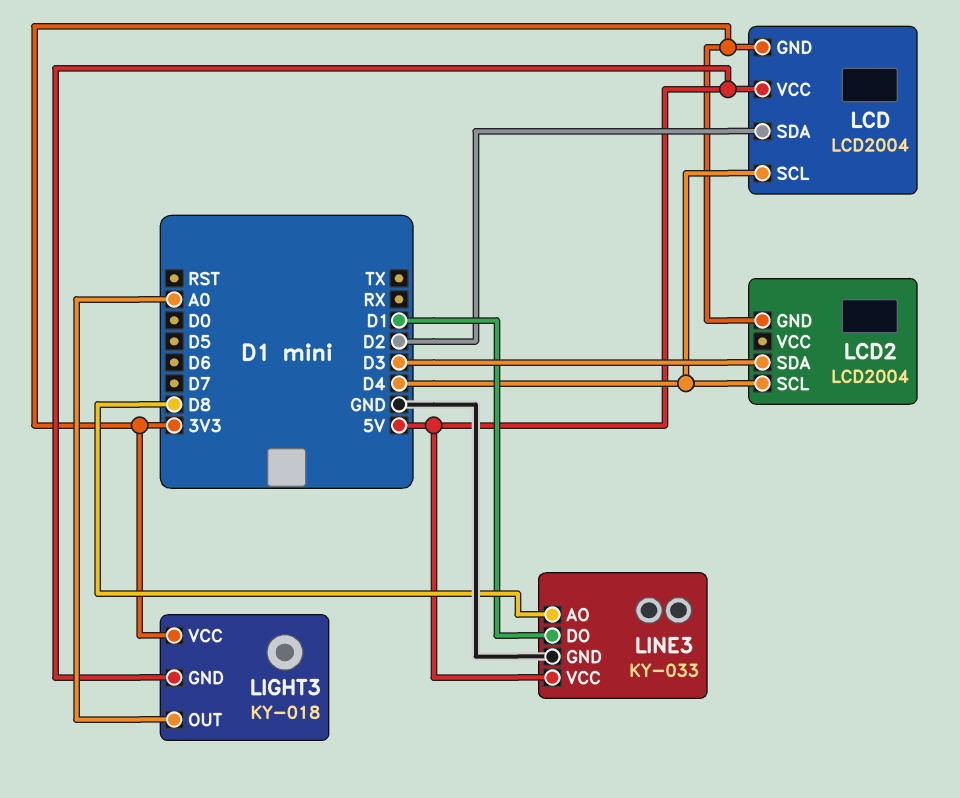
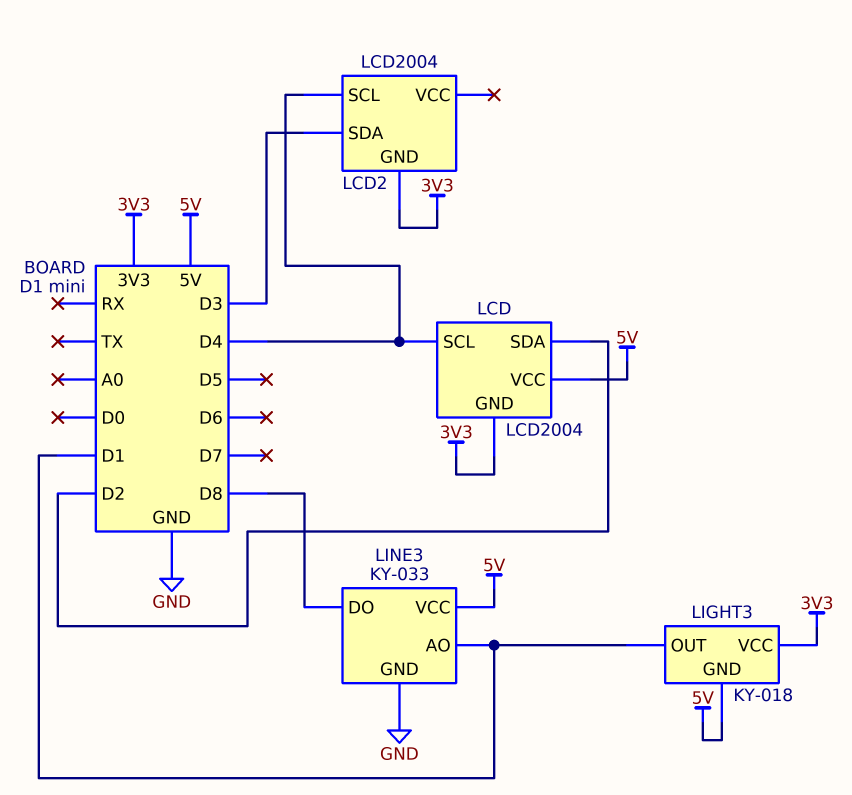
LIGHT3 pin OUT: A0 -> D1
LINE3 pin AO: D8 -> D1
LINE3 pin DO: D1 -> D8

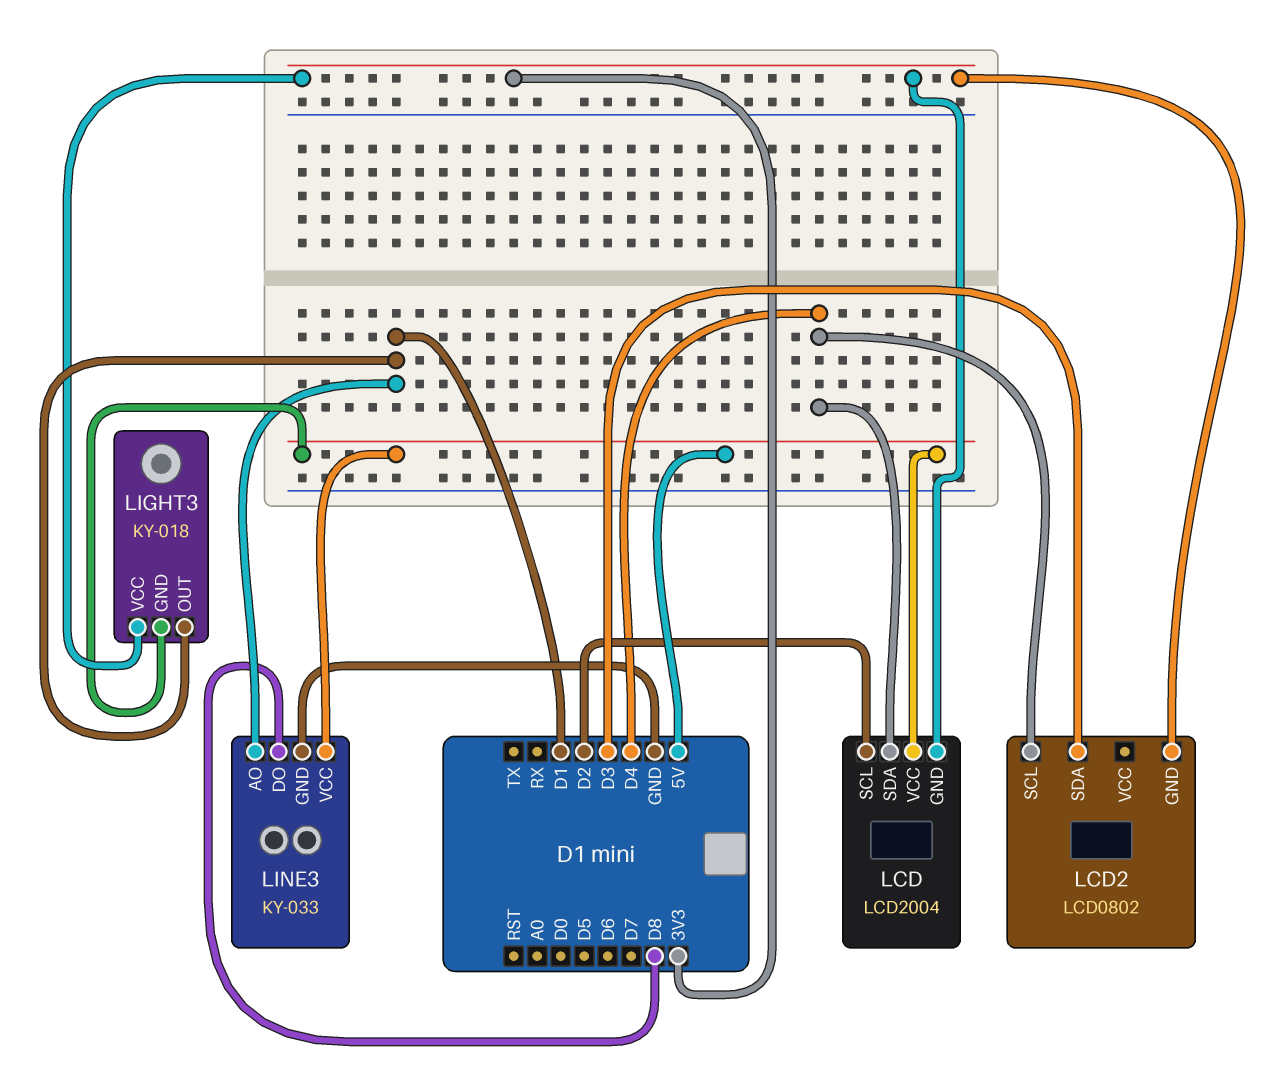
LCD pin SCL: D4 -> D2
LCD pin SDA: D2 -> D4
LCD2: LCD2004 -> LCD0802

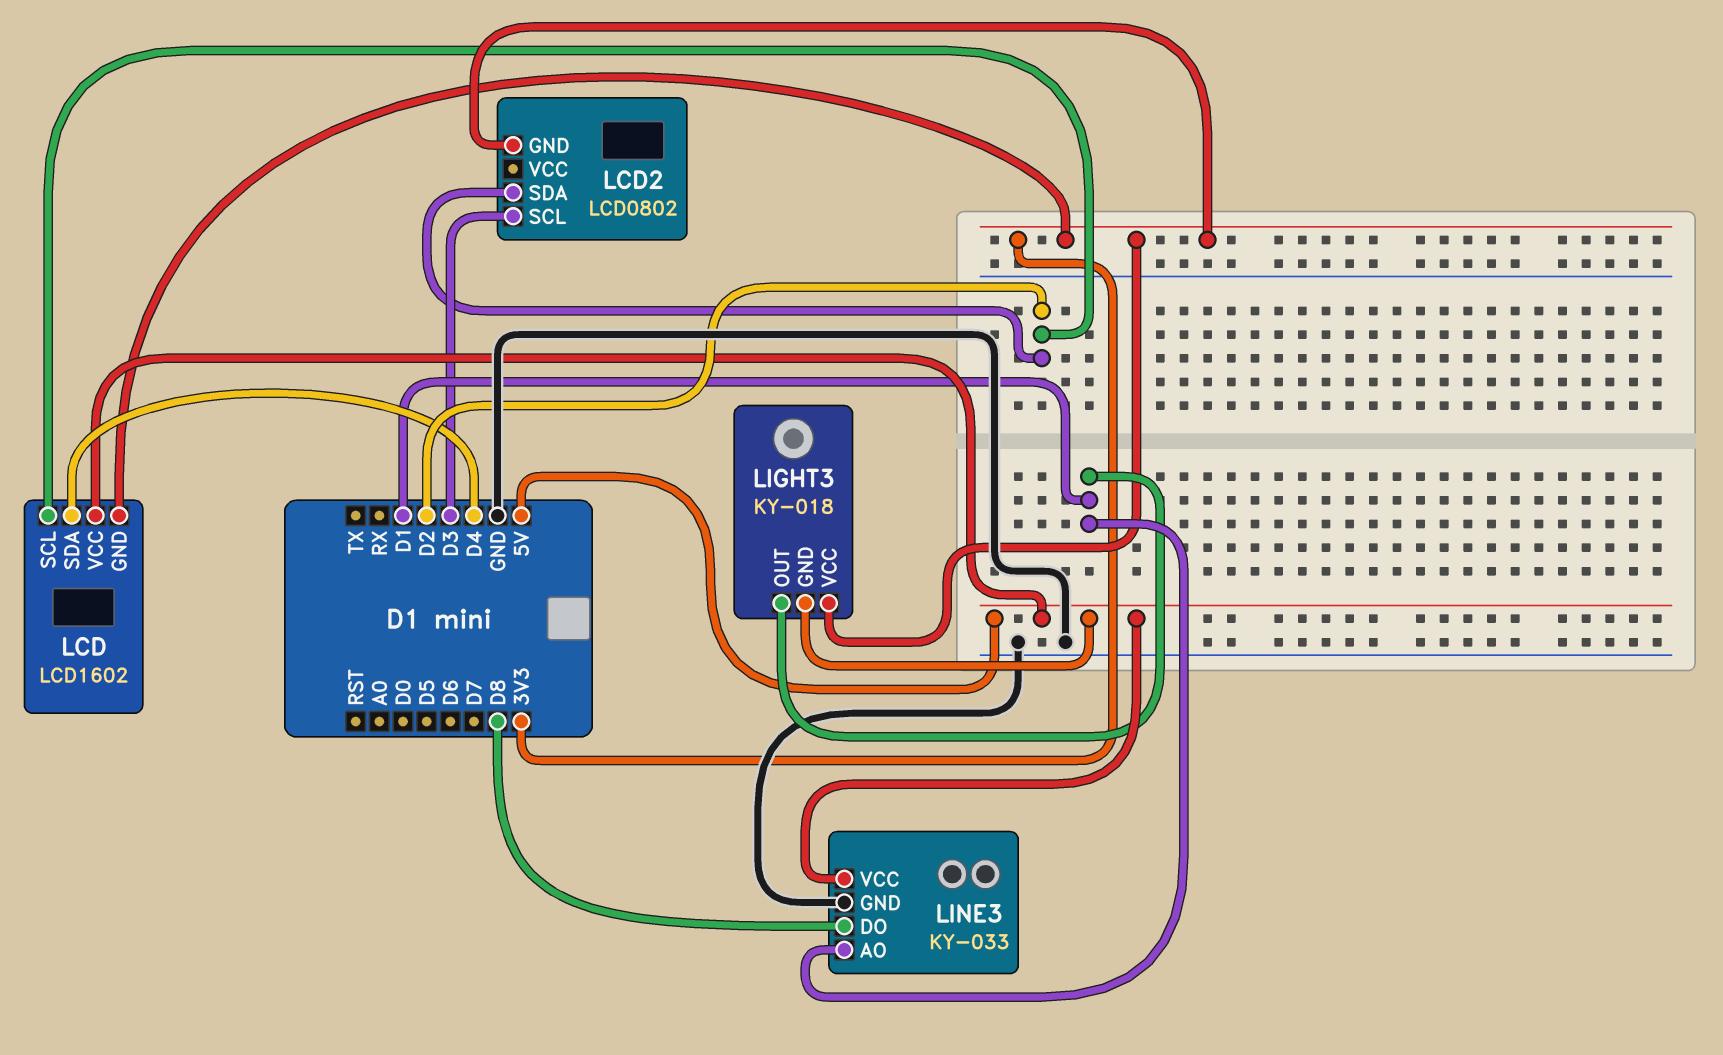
LCD: LCD2004 -> LCD1602
LCD2 pin SCL: D4 -> D3
LCD2 pin SDA: D3 -> D2

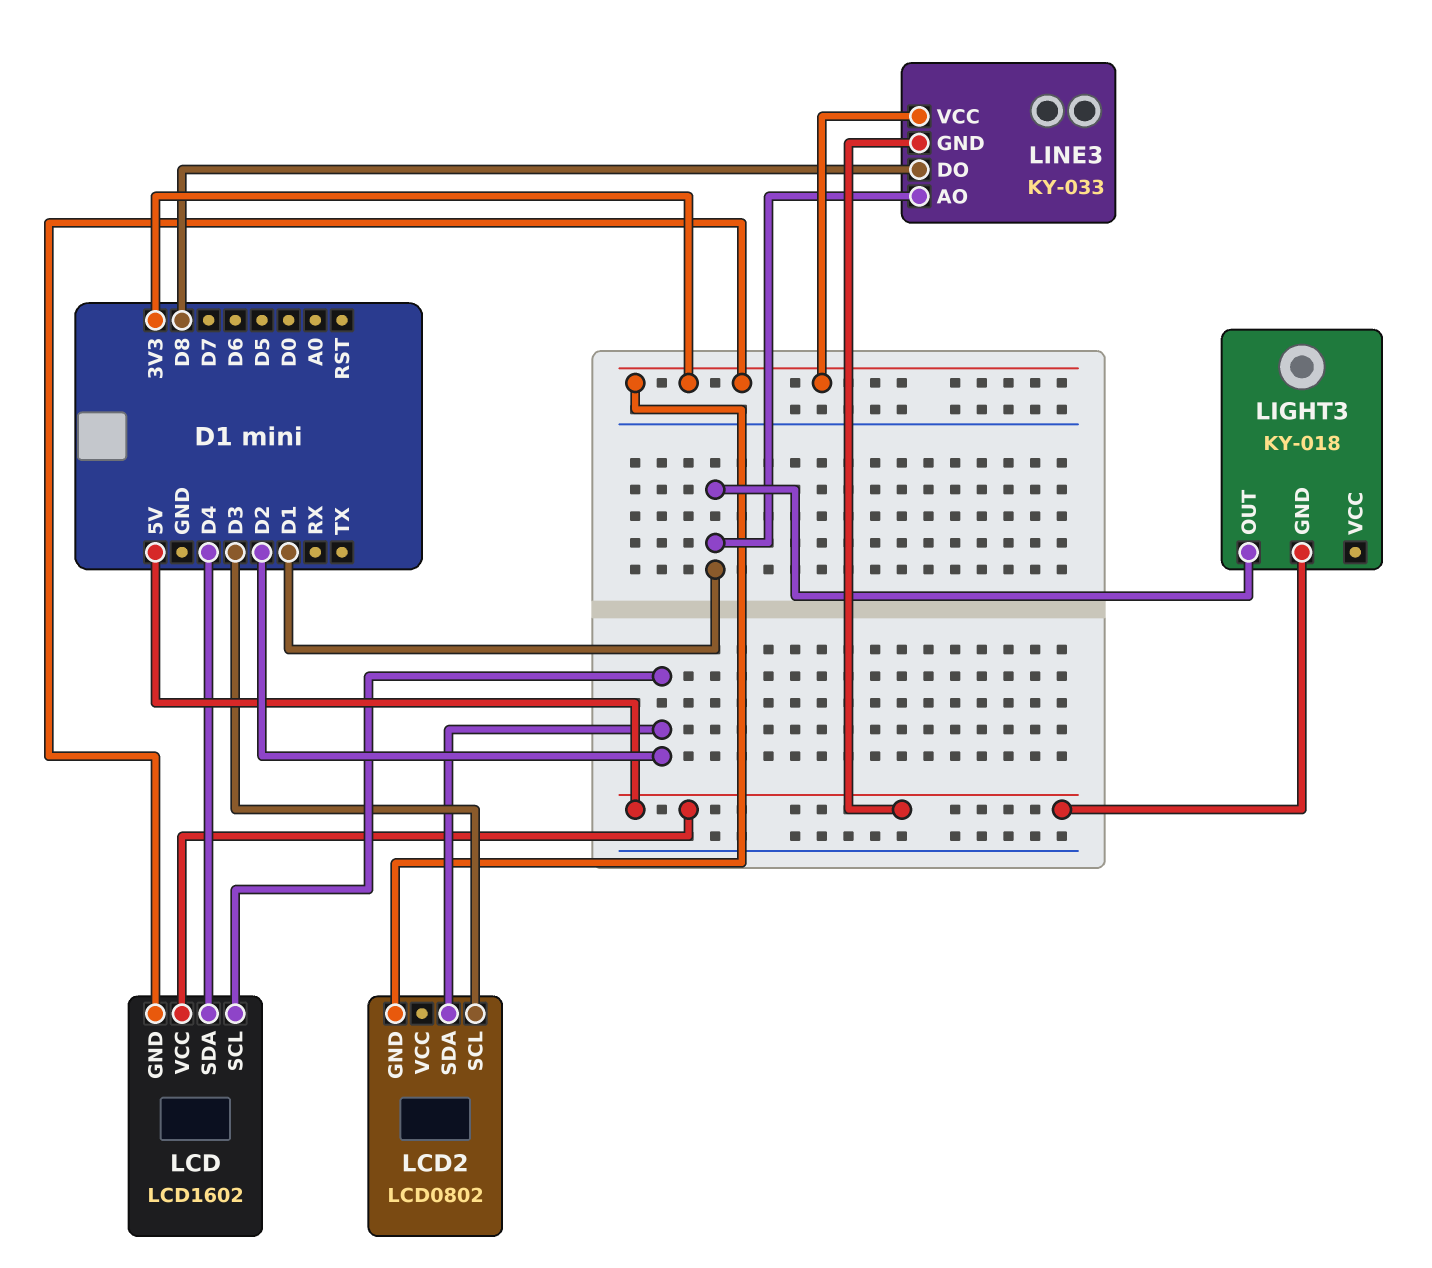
LIGHT3 pin VCC: 3V3 -> none
LINE3 pin GND: GND -> 5V
LINE3 pin VCC: 5V -> 3V3

